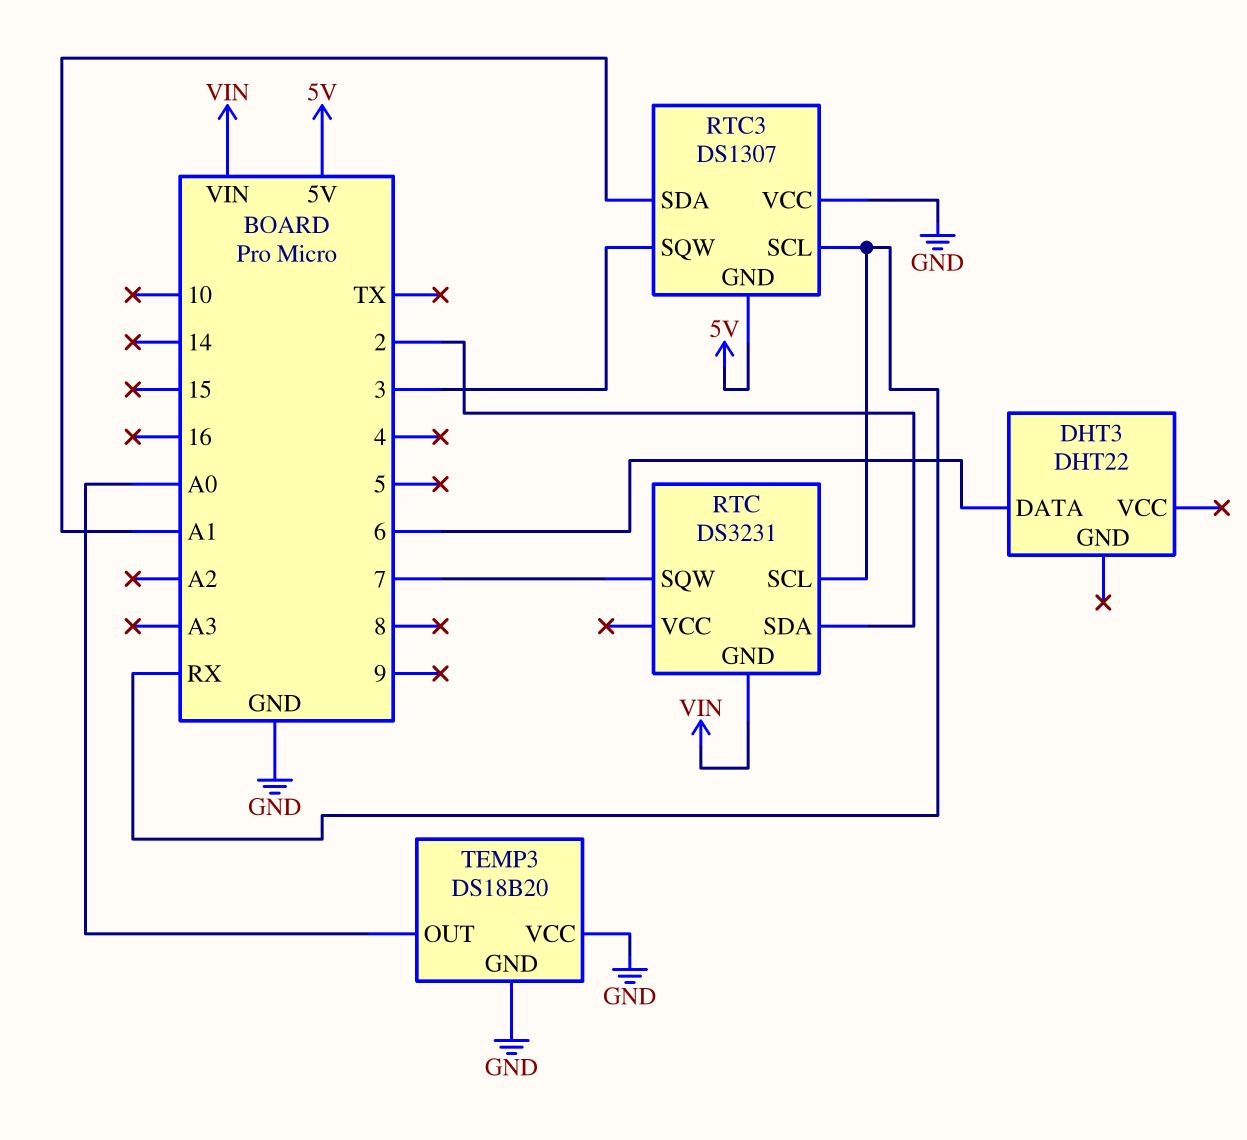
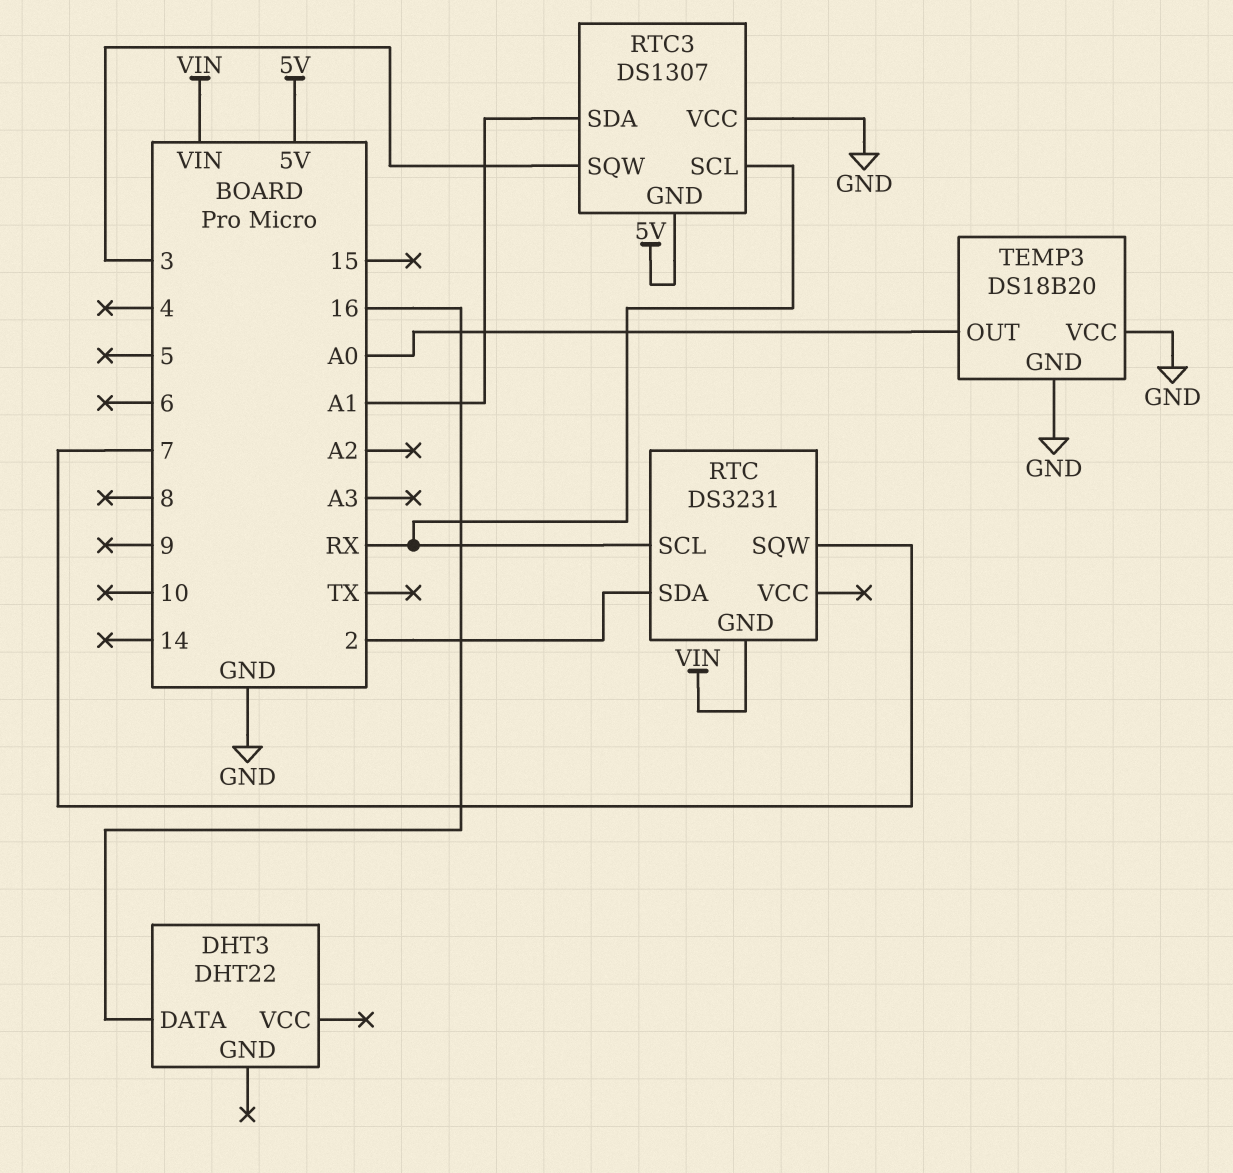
DHT3 pin DATA: 6 -> 16

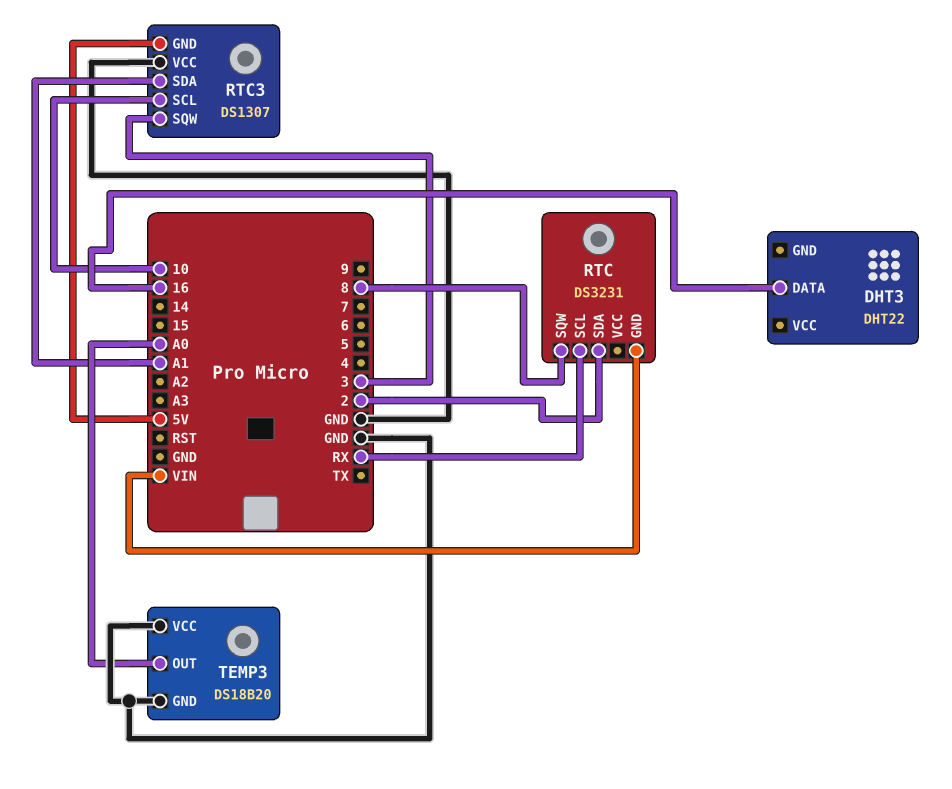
RTC pin SQW: 7 -> 8
RTC3 pin SCL: RX -> 10

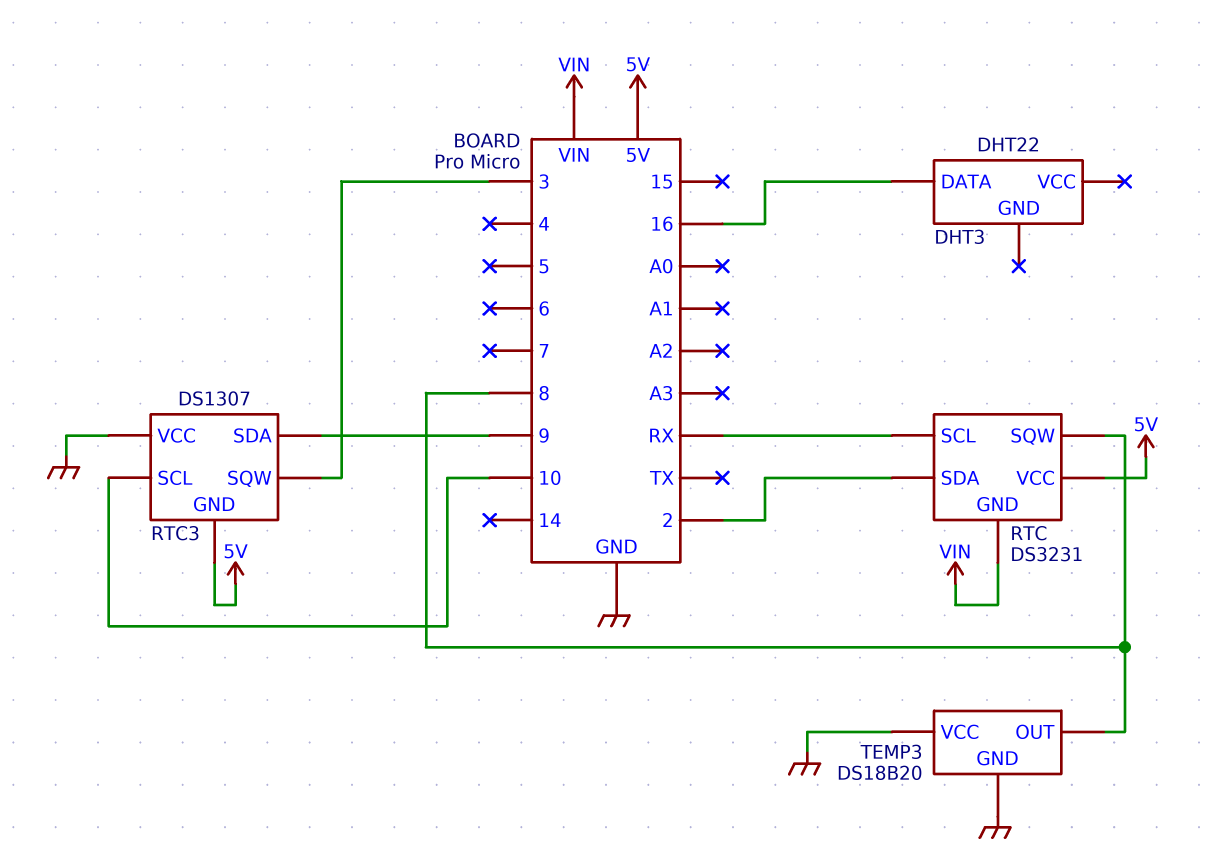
RTC pin VCC: none -> 5V
RTC3 pin SDA: A1 -> 9
TEMP3 pin OUT: A0 -> 8

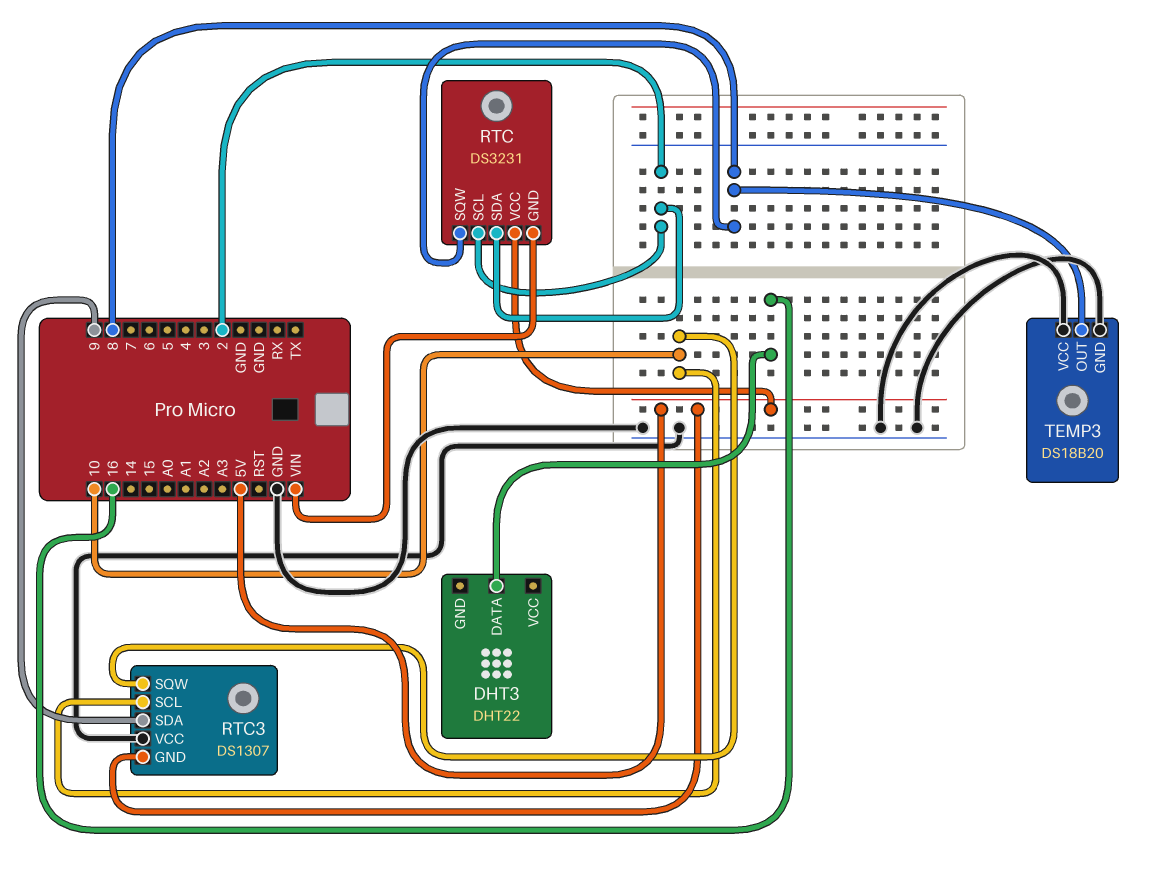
RTC pin SCL: RX -> 2
RTC3 pin SQW: 3 -> 10

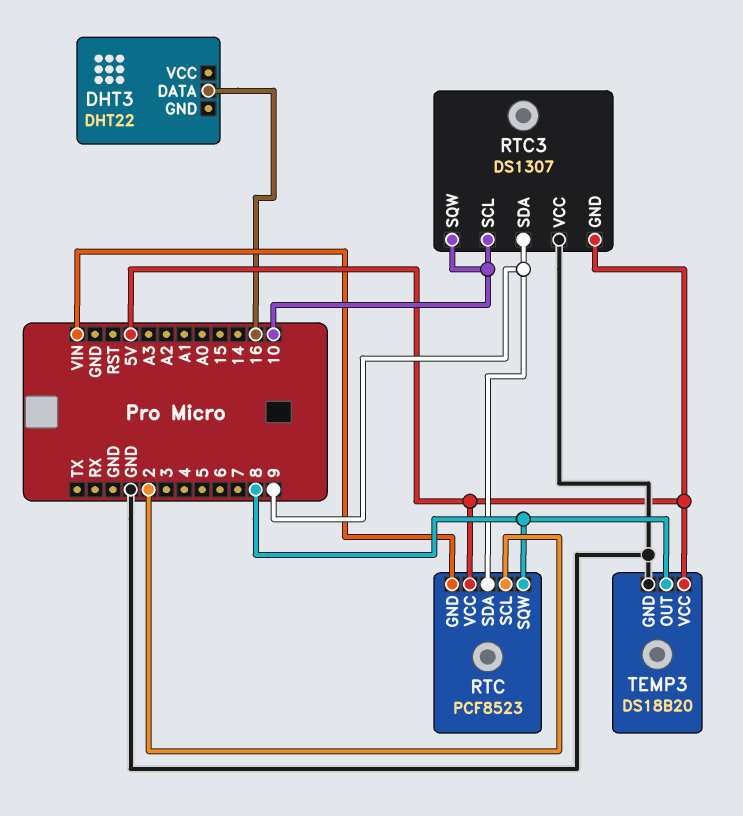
RTC: DS3231 -> PCF8523
RTC pin SDA: 2 -> 9
TEMP3 pin VCC: GND -> 5V

